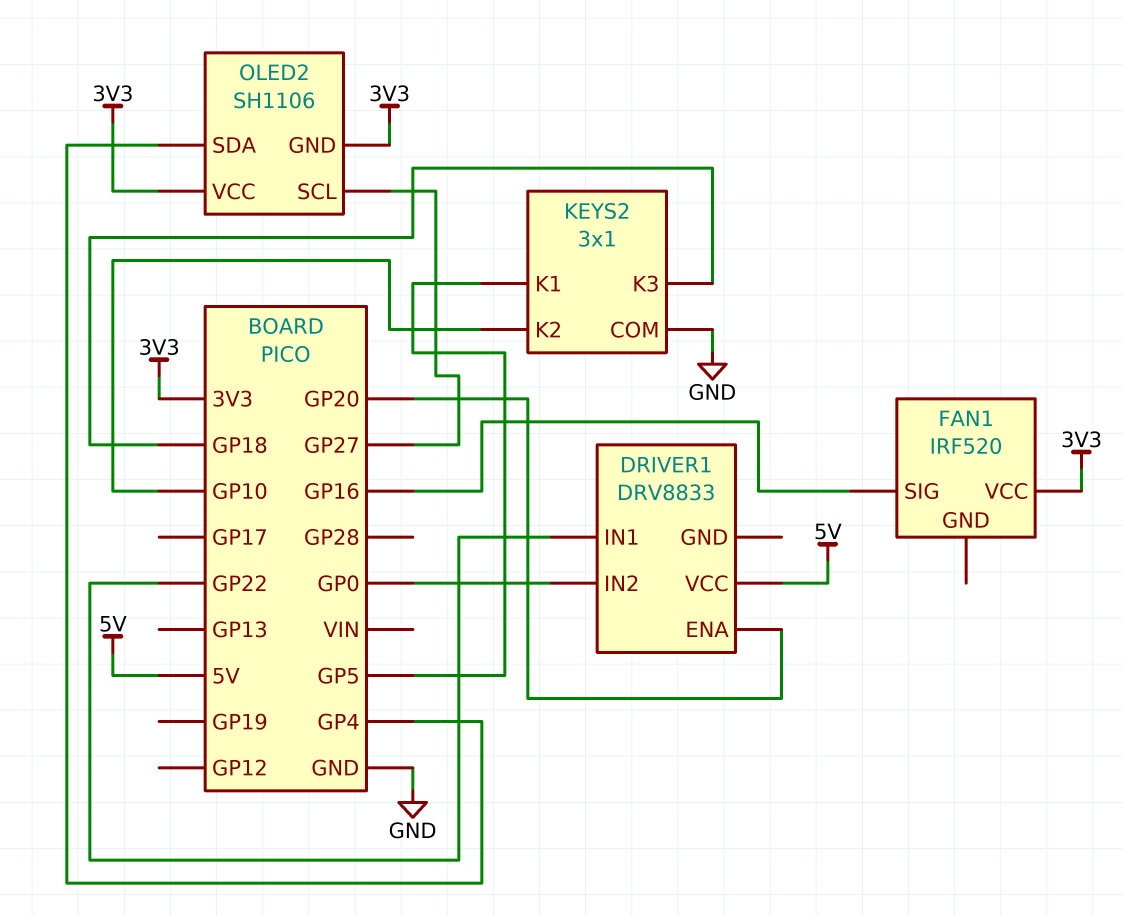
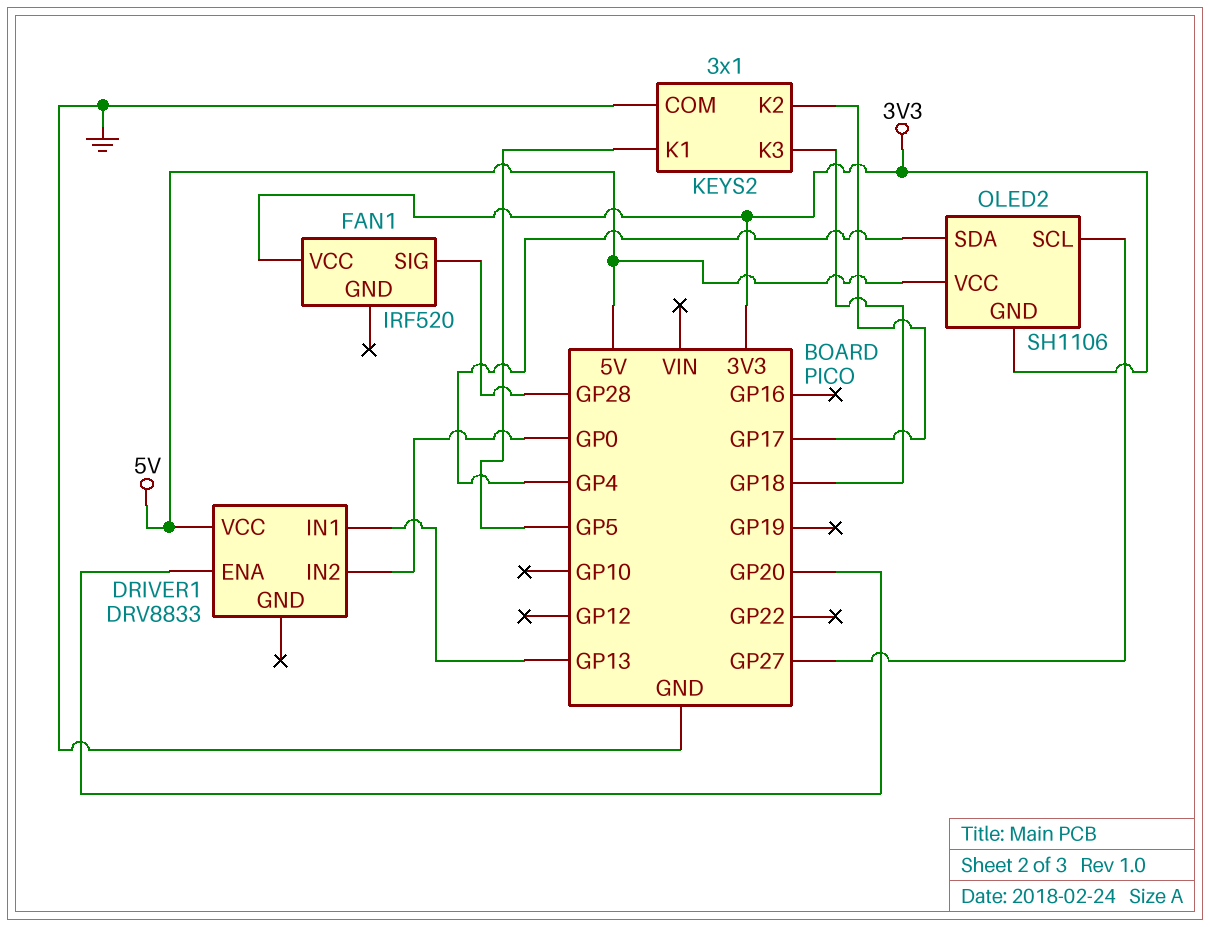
DRIVER1 pin IN1: GP22 -> GP13
FAN1 pin SIG: GP16 -> GP28
KEYS2 pin K2: GP10 -> GP17
OLED2 pin VCC: 3V3 -> 5V

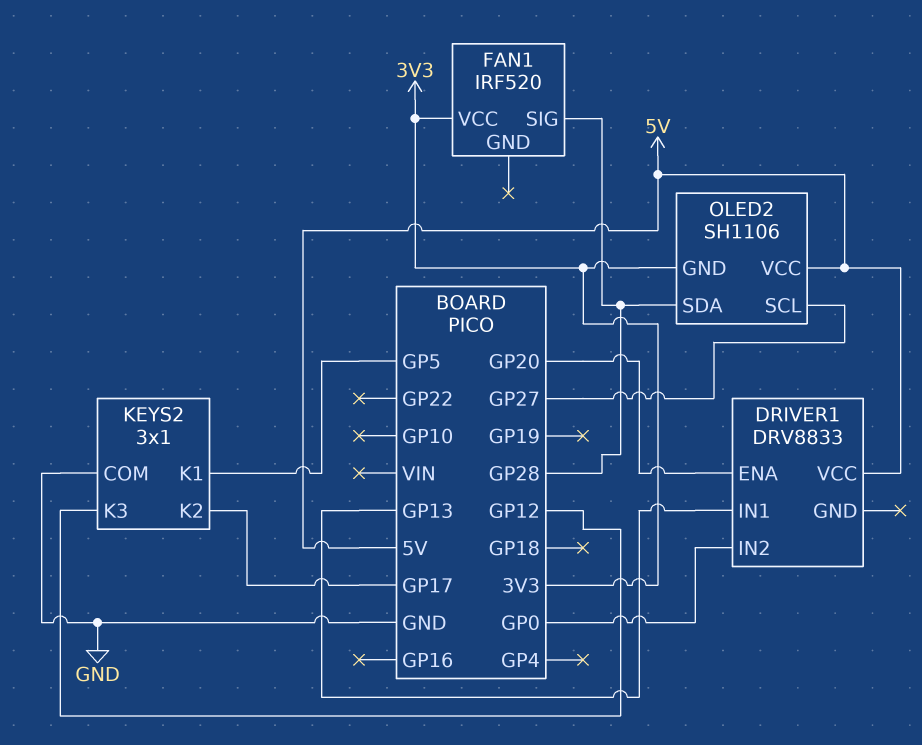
KEYS2 pin K3: GP18 -> GP12
OLED2 pin SDA: GP4 -> GP28

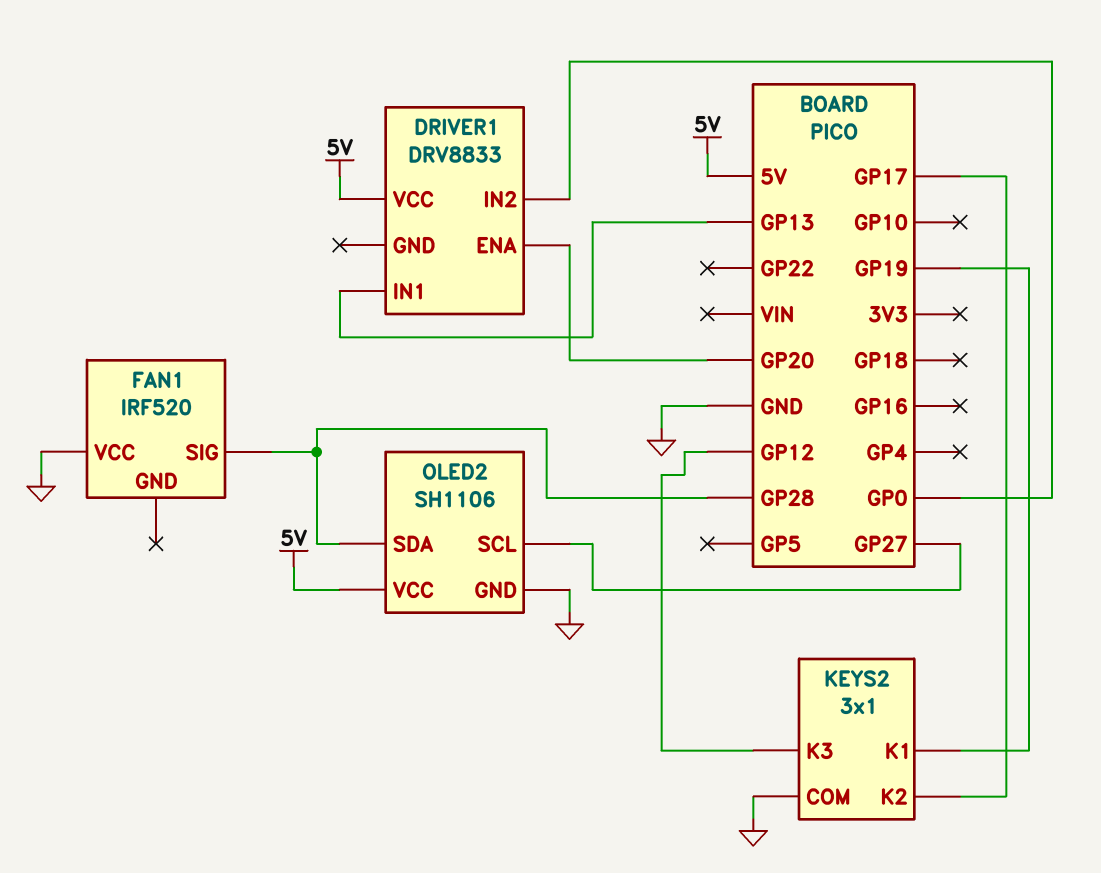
FAN1 pin VCC: 3V3 -> GND
KEYS2 pin K1: GP5 -> GP19
OLED2 pin GND: 3V3 -> GND

